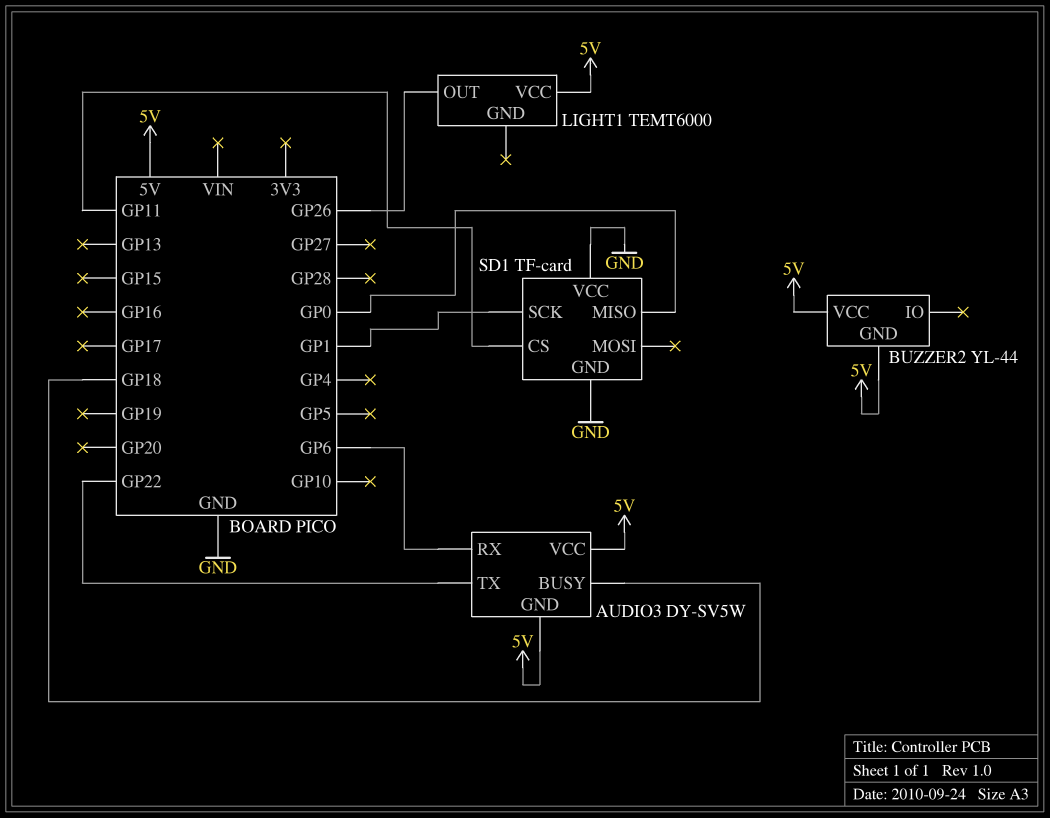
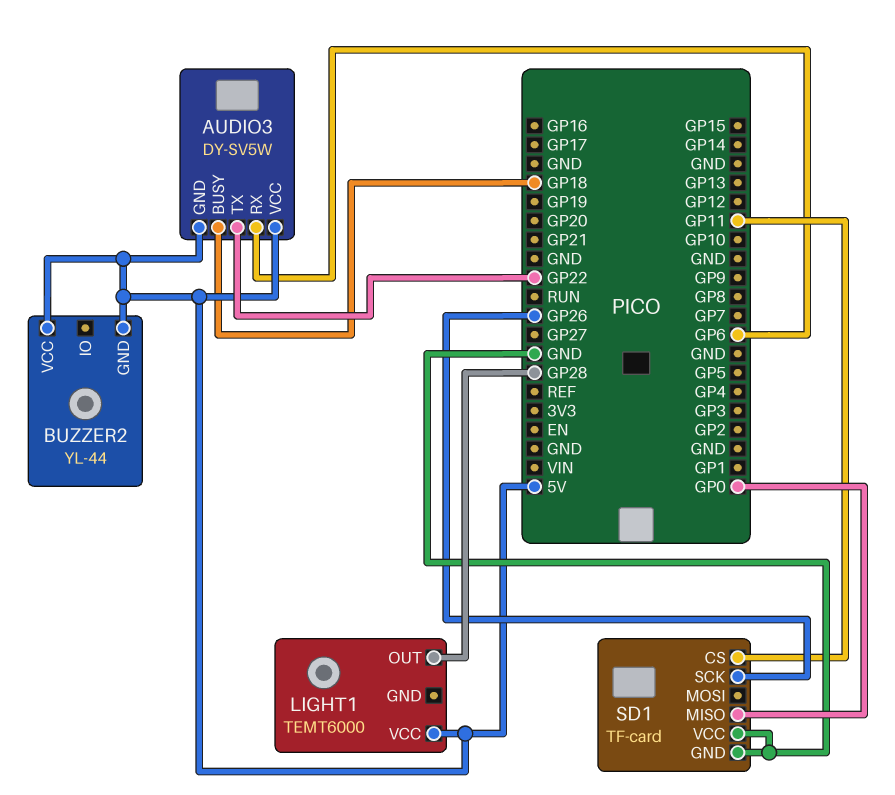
LIGHT1 pin OUT: GP26 -> GP28
SD1 pin SCK: GP1 -> GP26

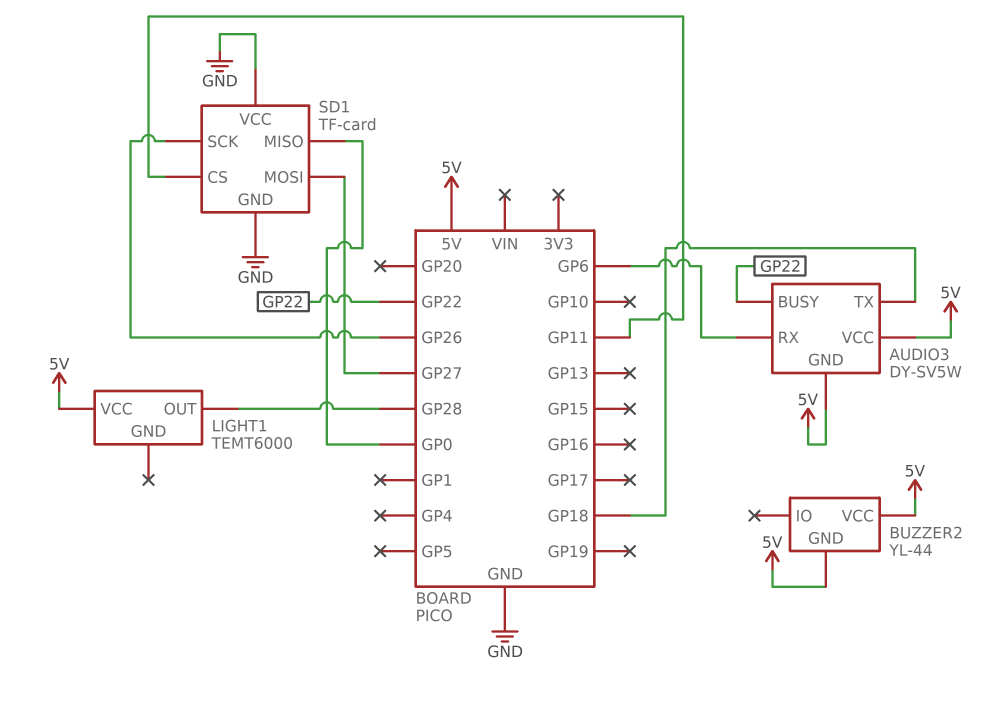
AUDIO3 pin BUSY: GP18 -> GP22
AUDIO3 pin TX: GP22 -> GP18
SD1 pin MOSI: none -> GP27

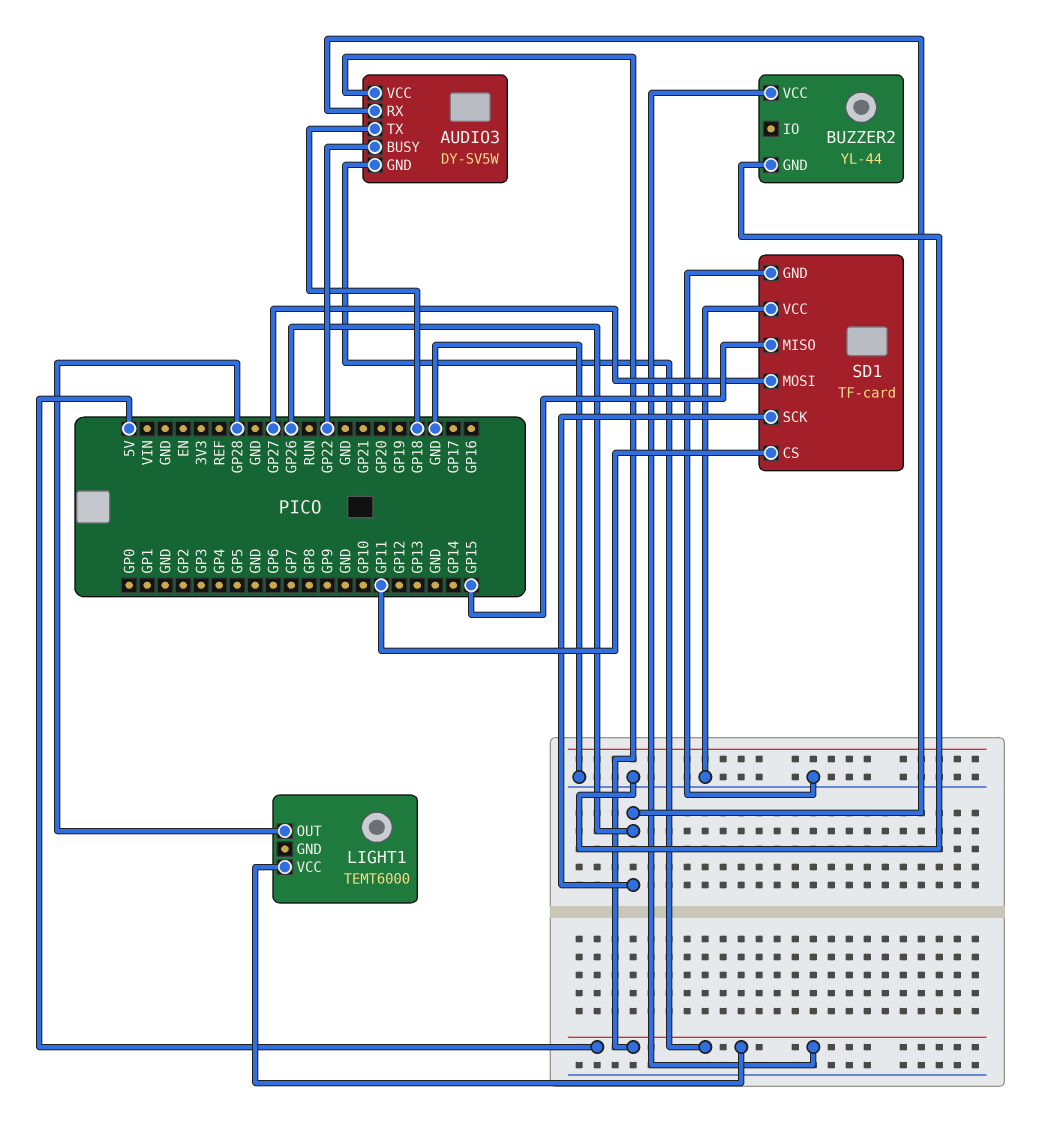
AUDIO3 pin RX: GP6 -> GP26
BUZZER2 pin GND: 5V -> GND
SD1 pin MISO: GP0 -> GP15

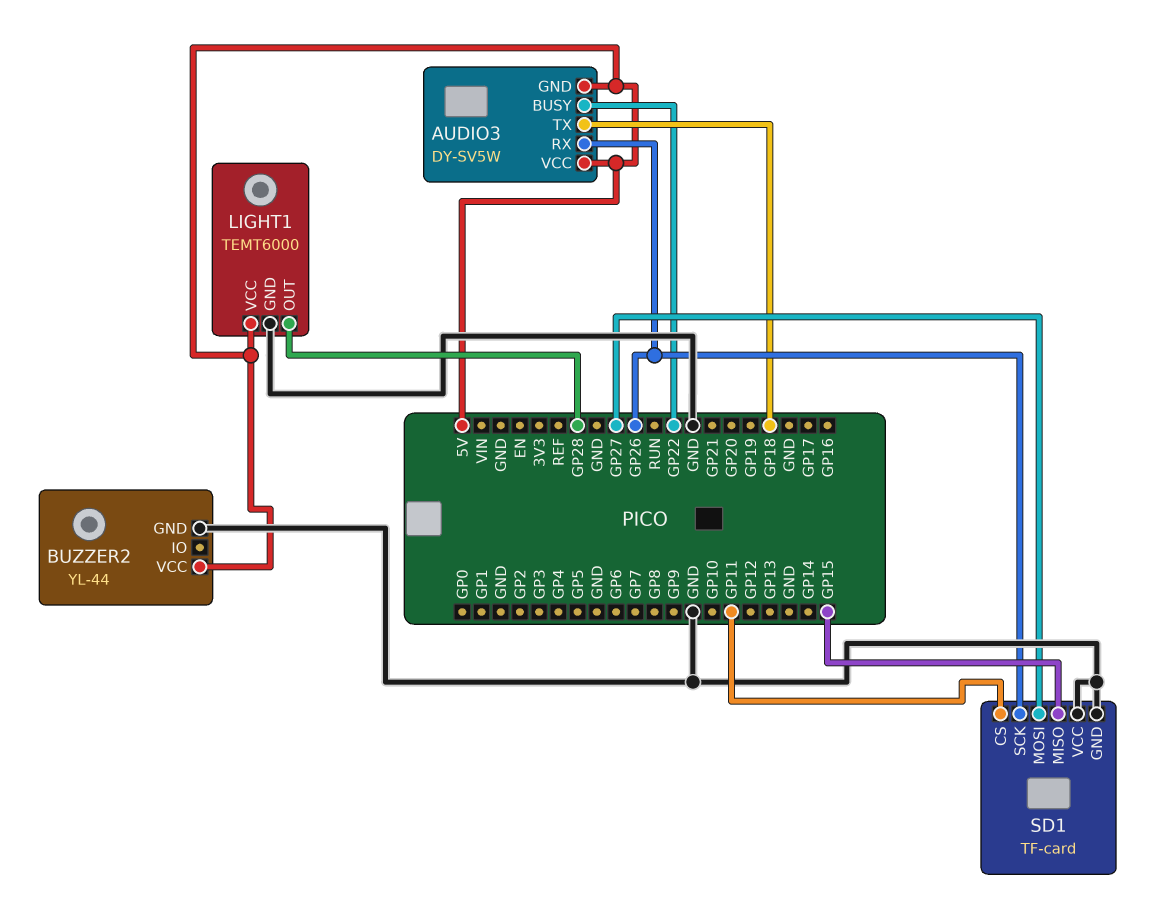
LIGHT1 pin GND: none -> GND

